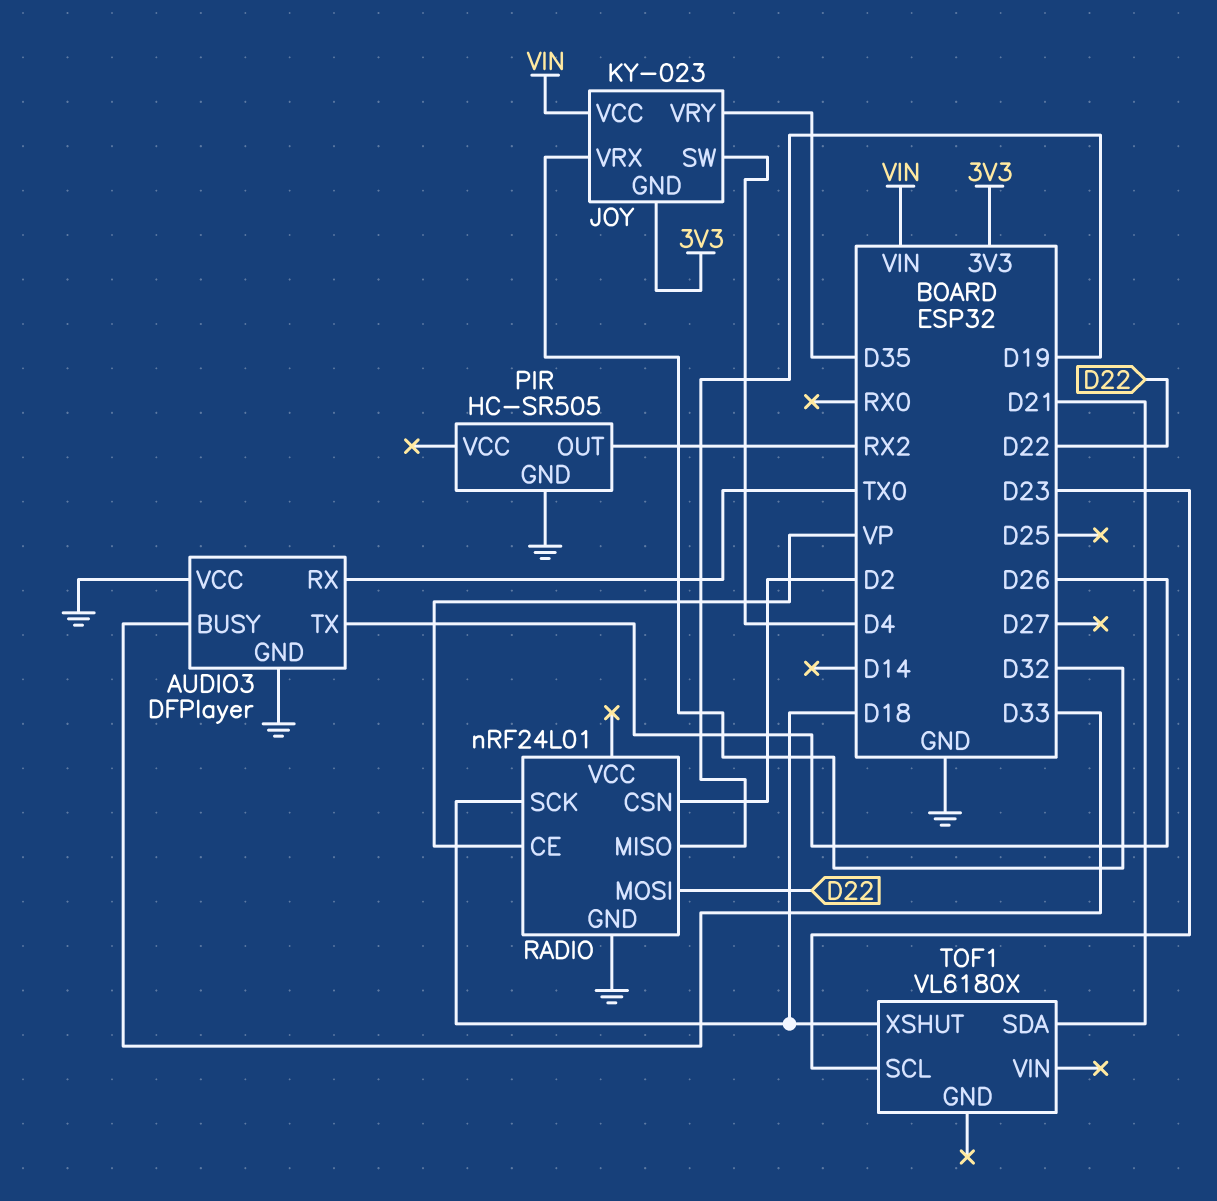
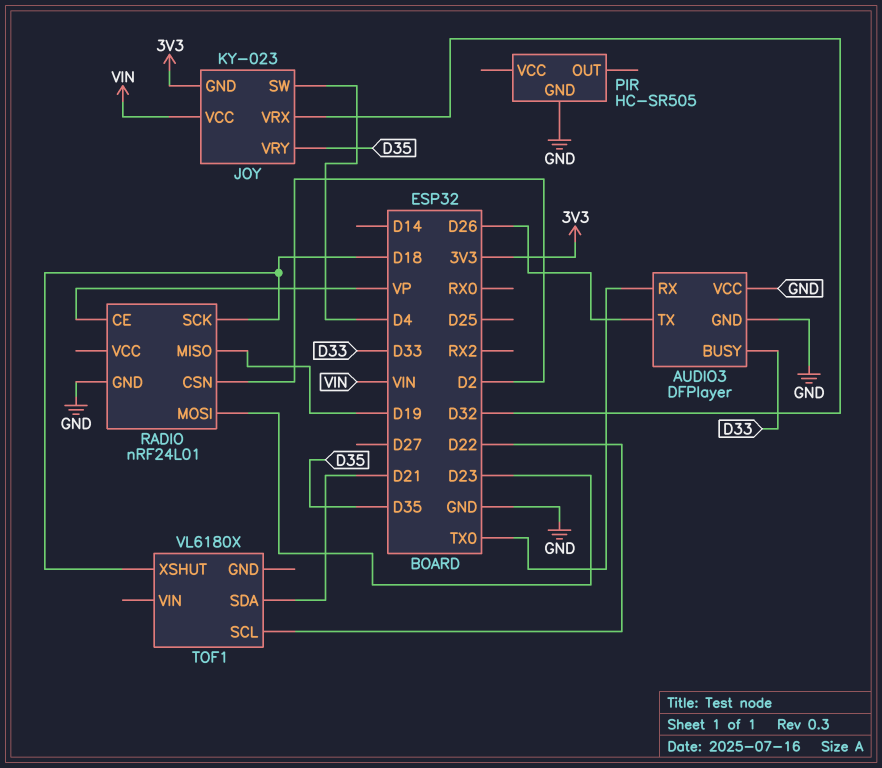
PIR pin OUT: RX2 -> none
RADIO pin MOSI: D22 -> D23
TOF1 pin SCL: D23 -> D22

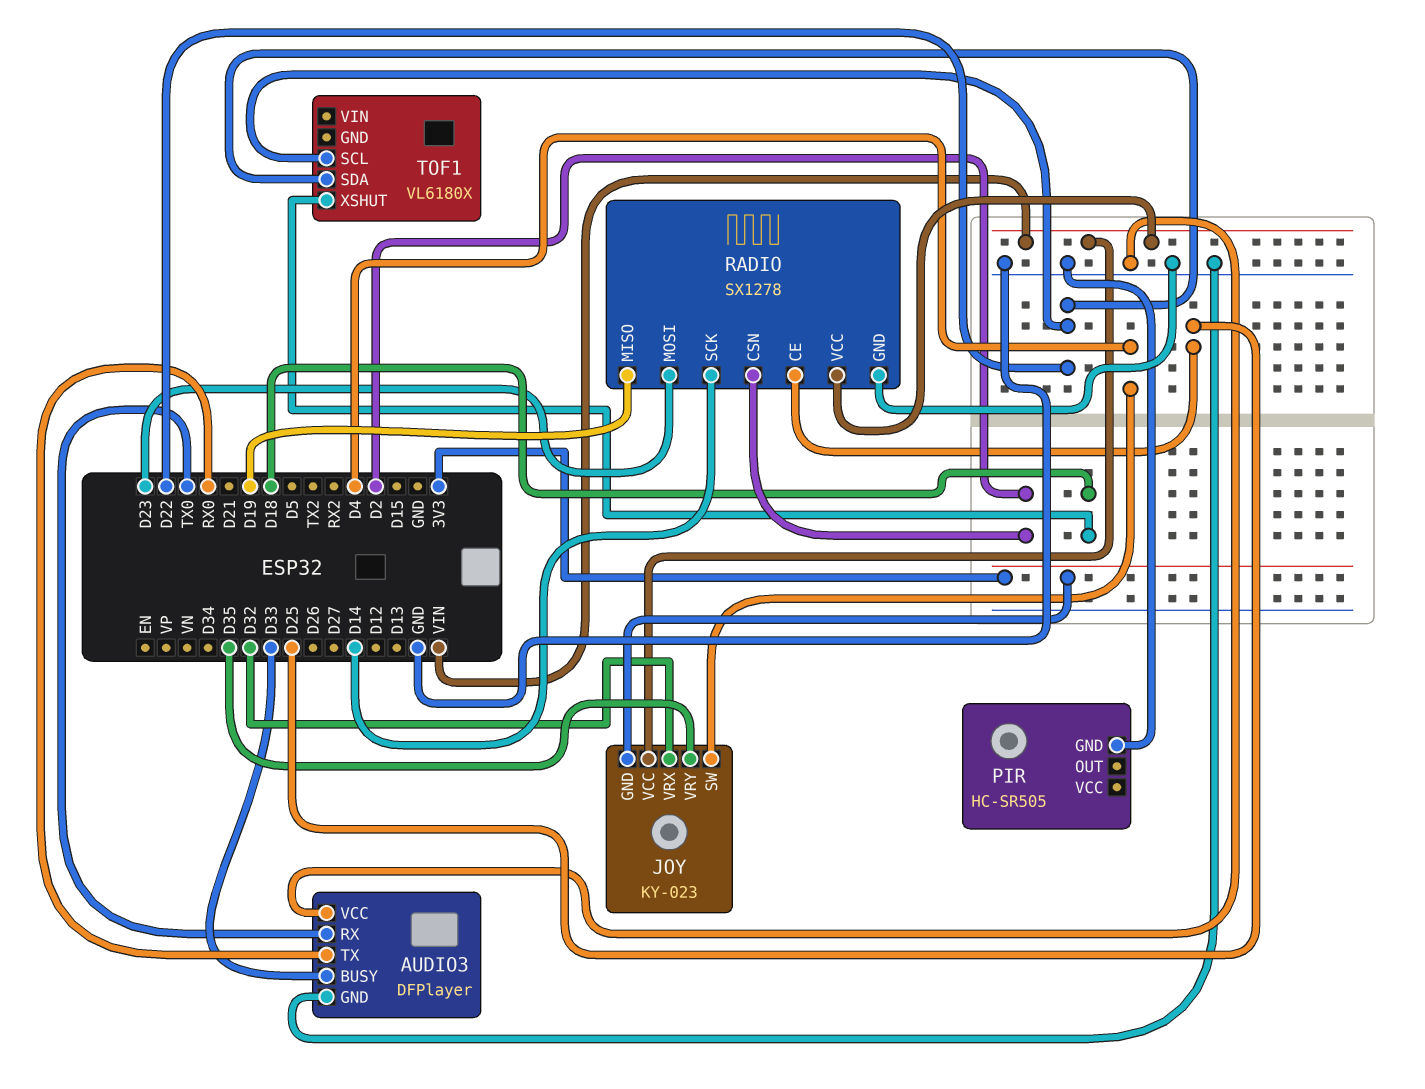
AUDIO3 pin TX: D26 -> RX0
RADIO: nRF24L01 -> SX1278
RADIO pin CE: VP -> D25
RADIO pin SCK: D18 -> D14
RADIO pin VCC: none -> VIN
TOF1 pin SDA: D21 -> D22

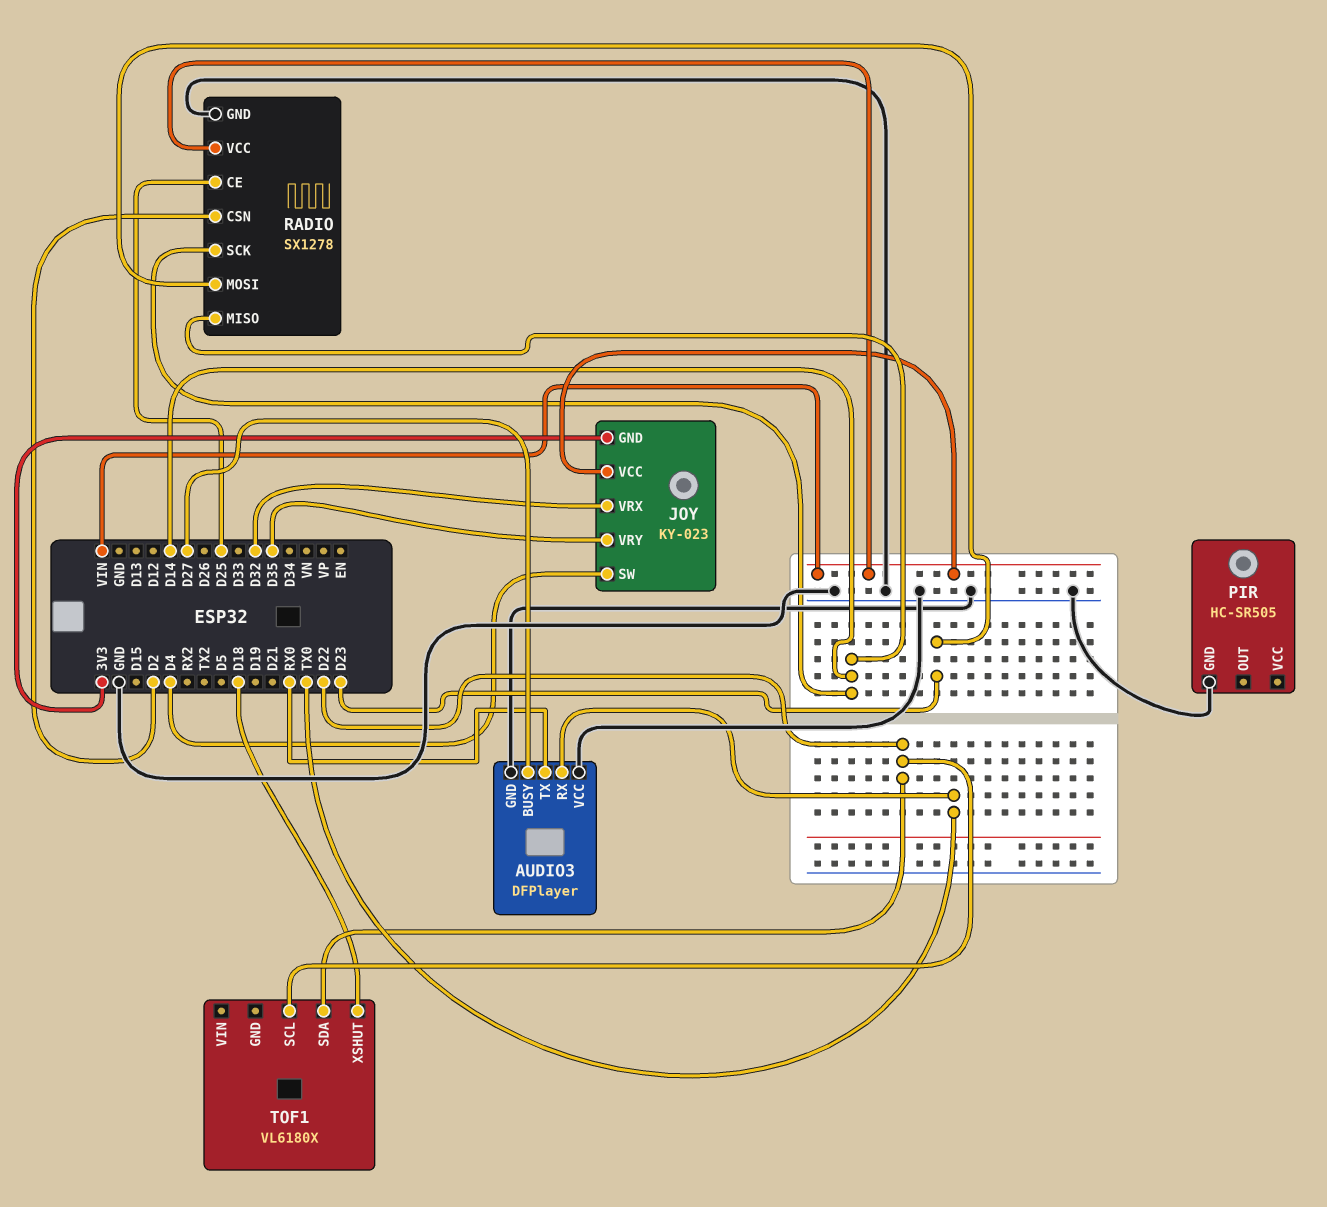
AUDIO3 pin BUSY: D33 -> D27
RADIO pin MISO: D19 -> D14

